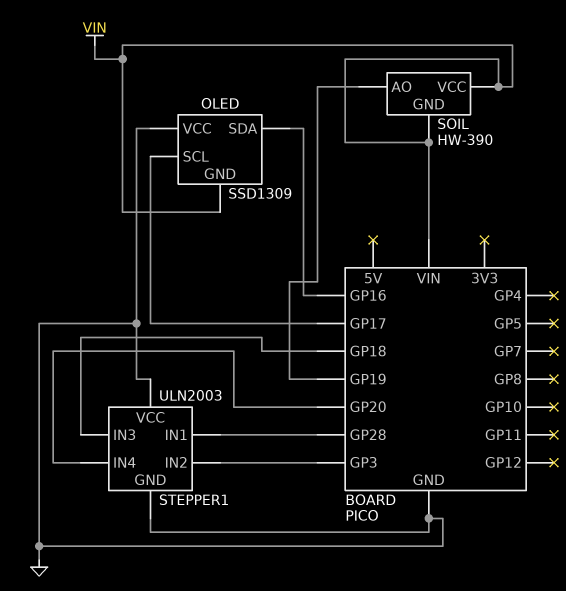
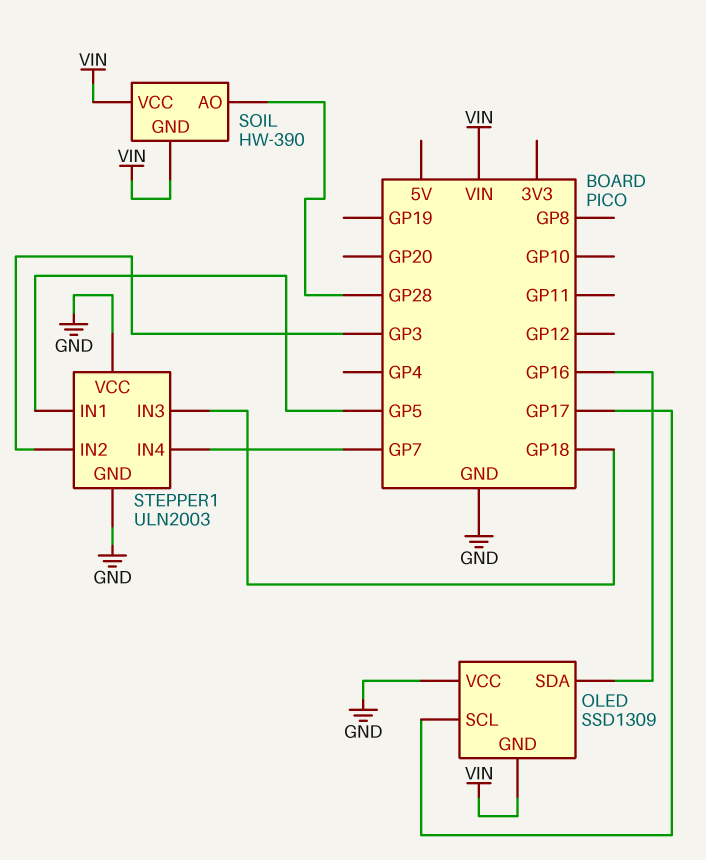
SOIL pin AO: GP19 -> GP28
STEPPER1 pin IN1: GP28 -> GP5
STEPPER1 pin IN4: GP20 -> GP7

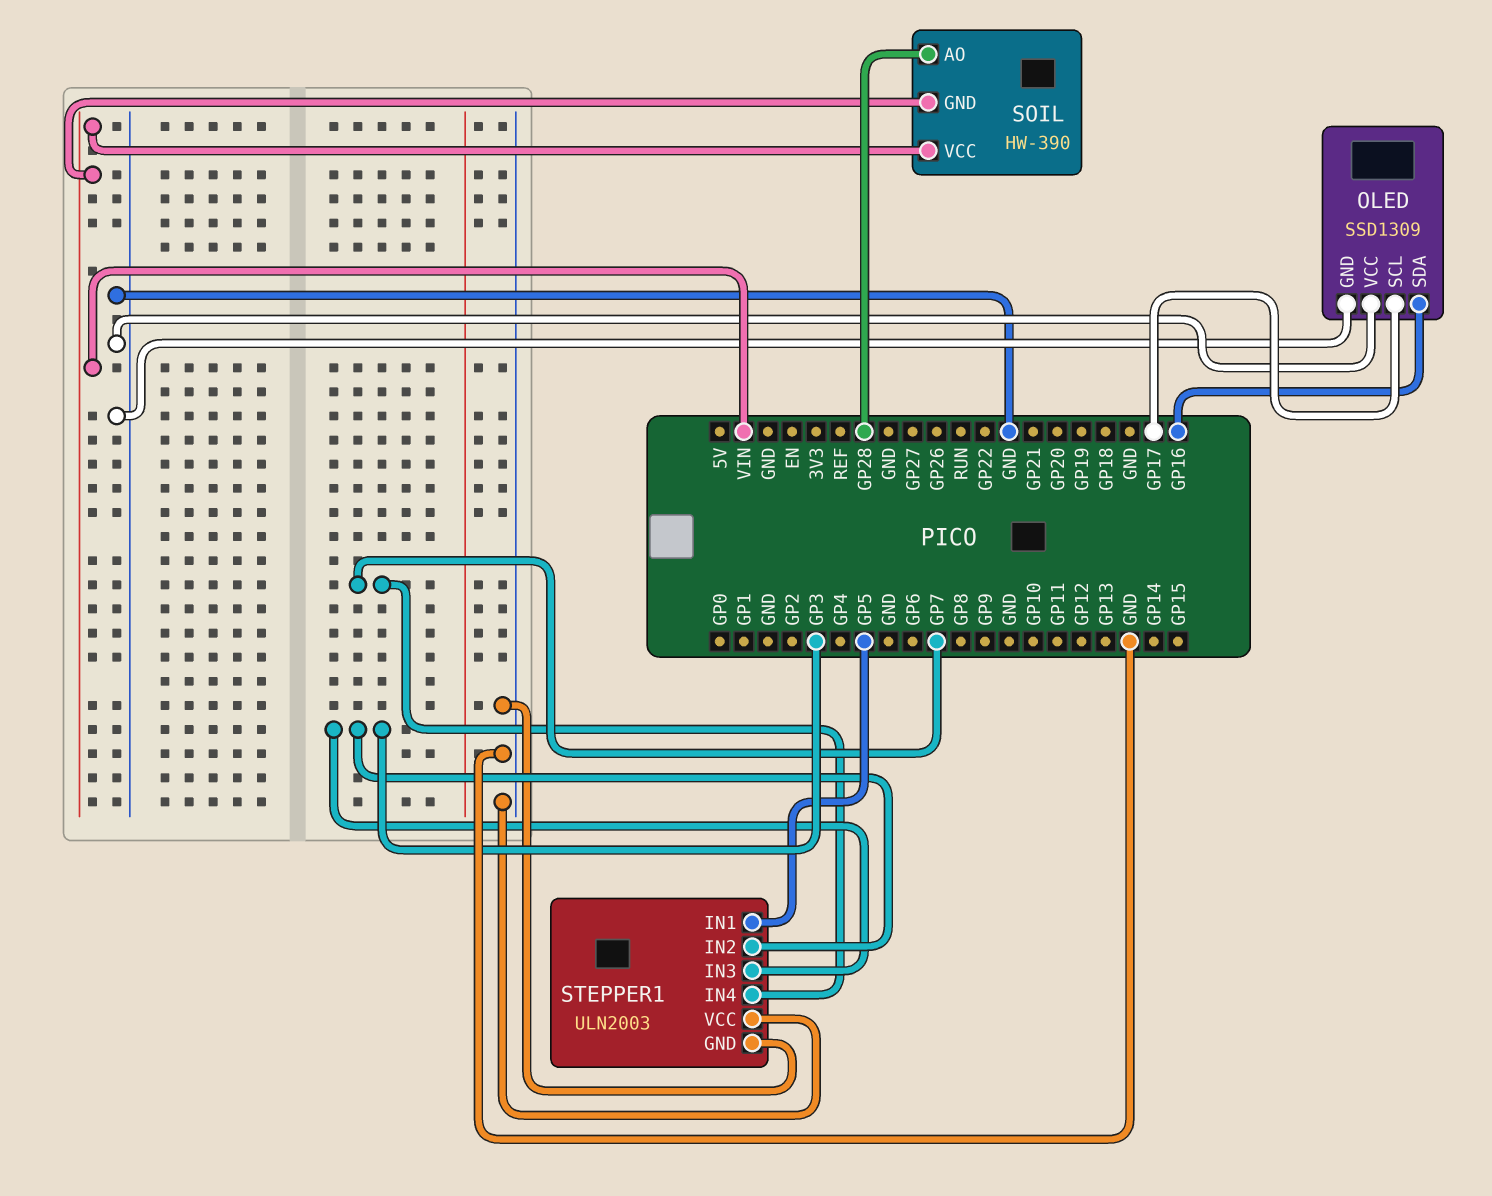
OLED pin GND: VIN -> GND
STEPPER1 pin IN3: GP18 -> GP3

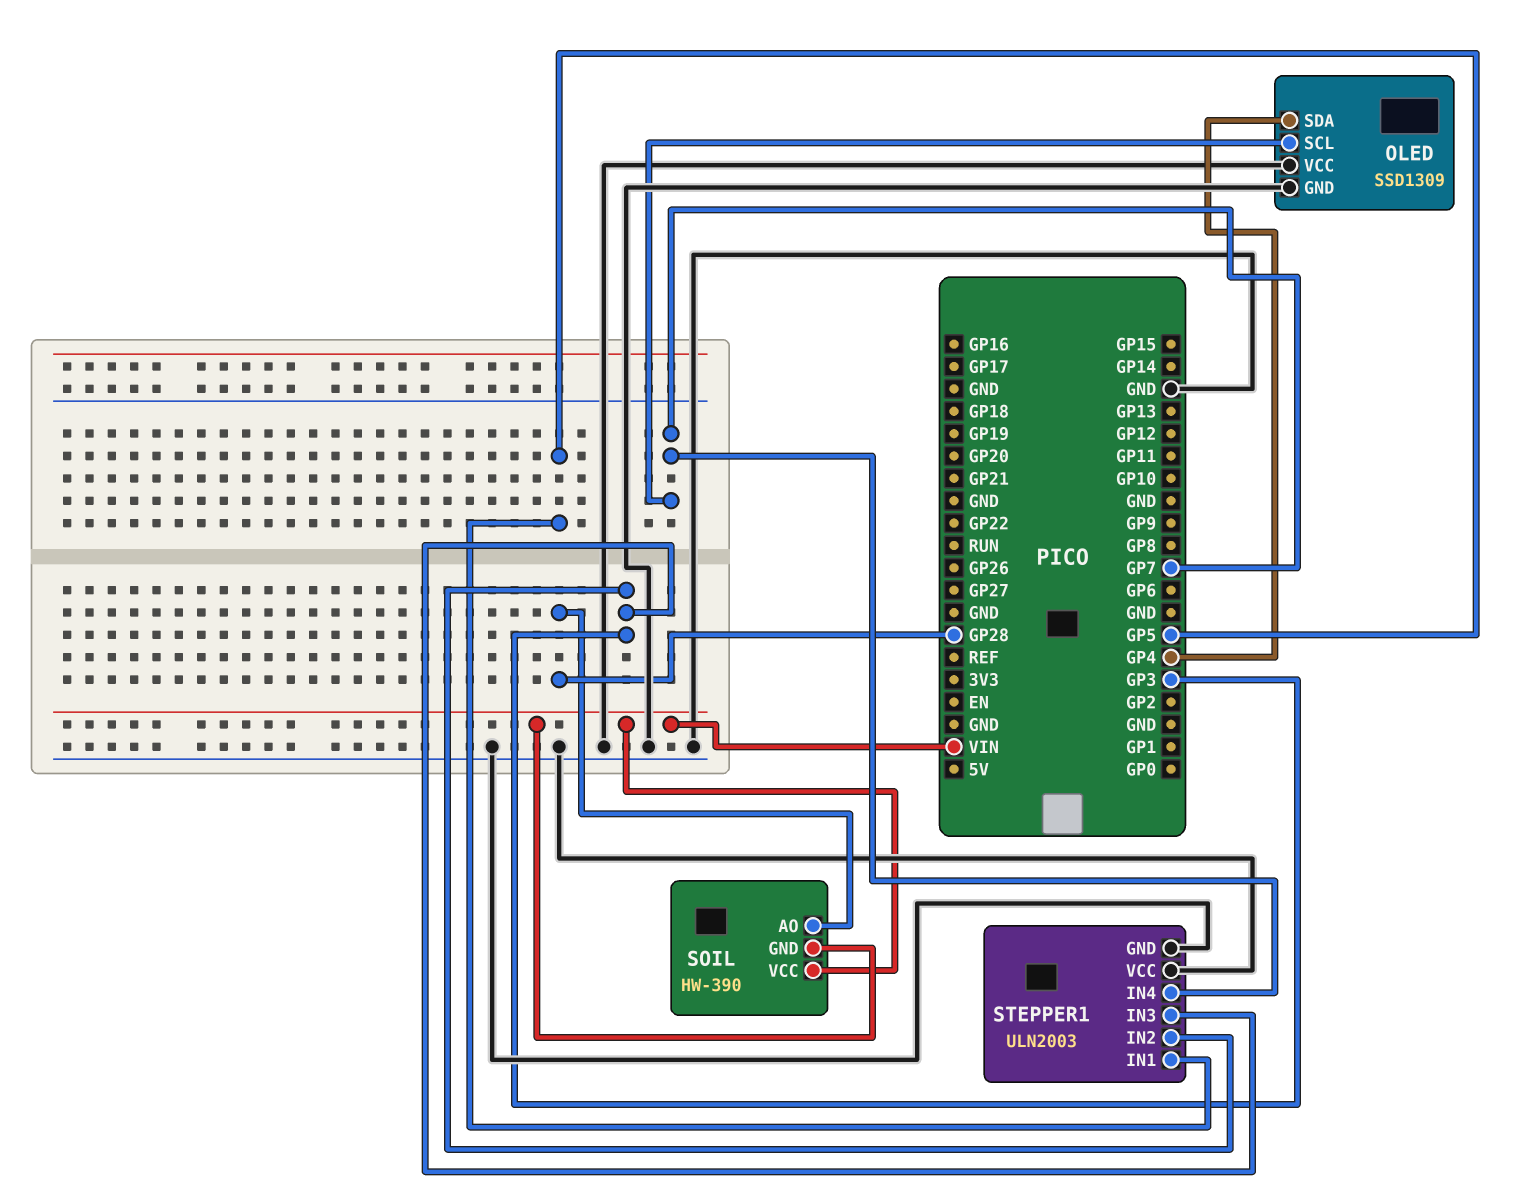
OLED pin SCL: GP17 -> GP7
OLED pin SDA: GP16 -> GP4

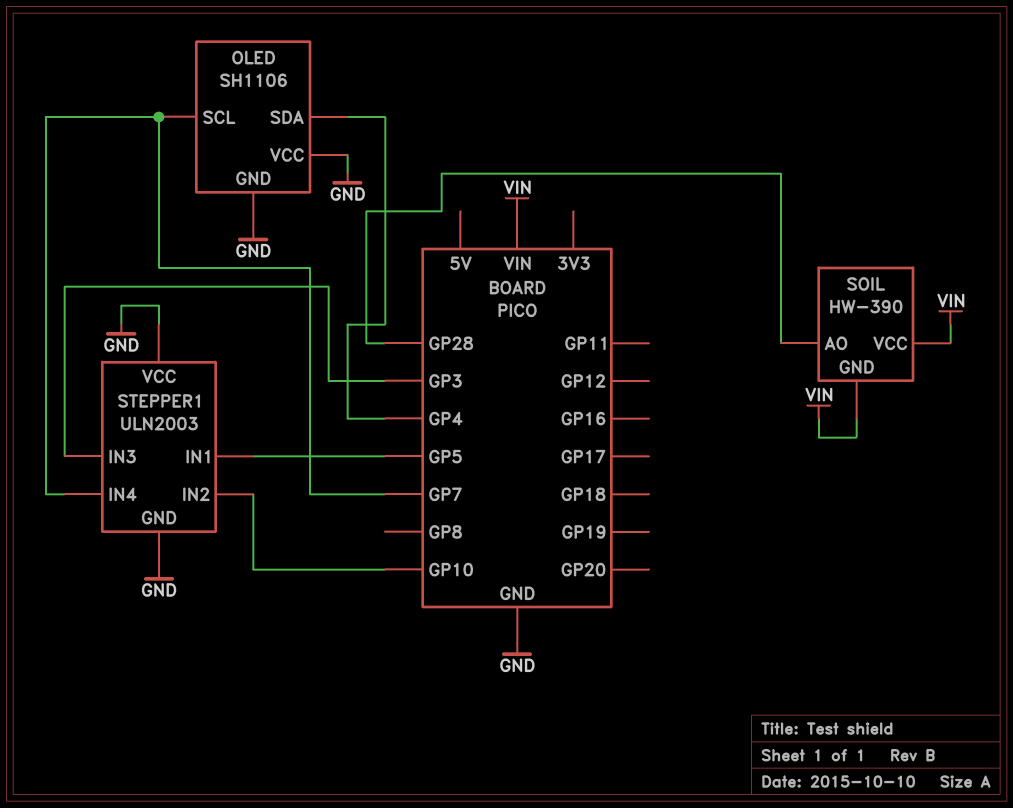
OLED: SSD1309 -> SH1106
STEPPER1 pin IN2: GP3 -> GP10

